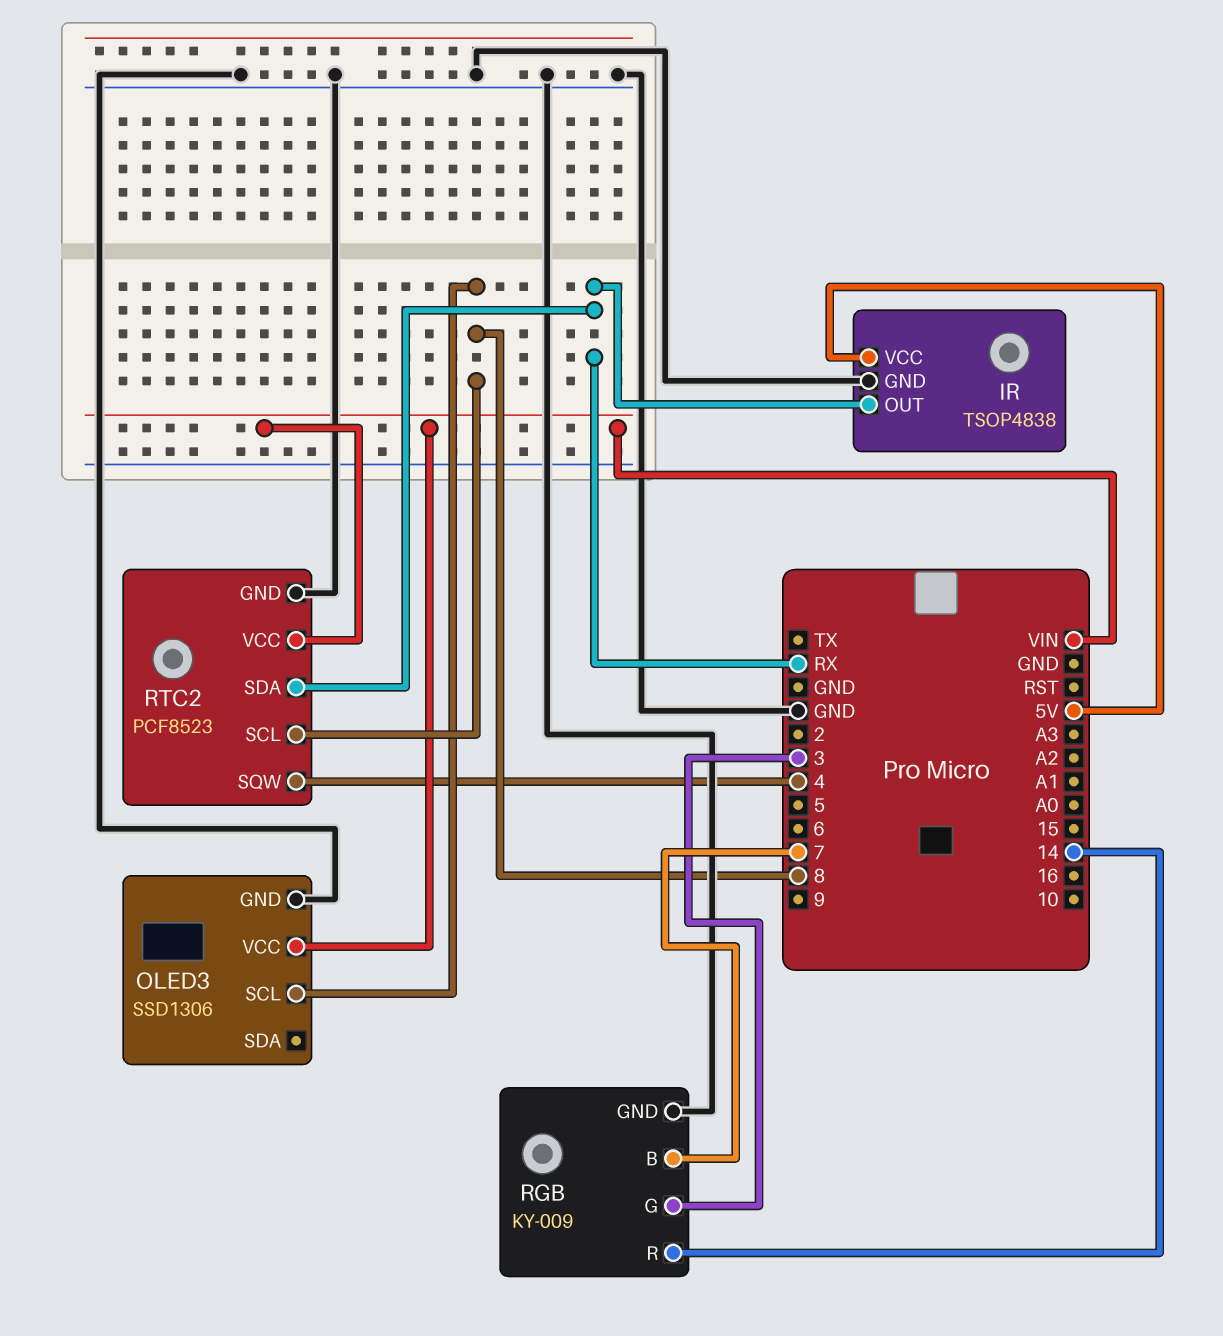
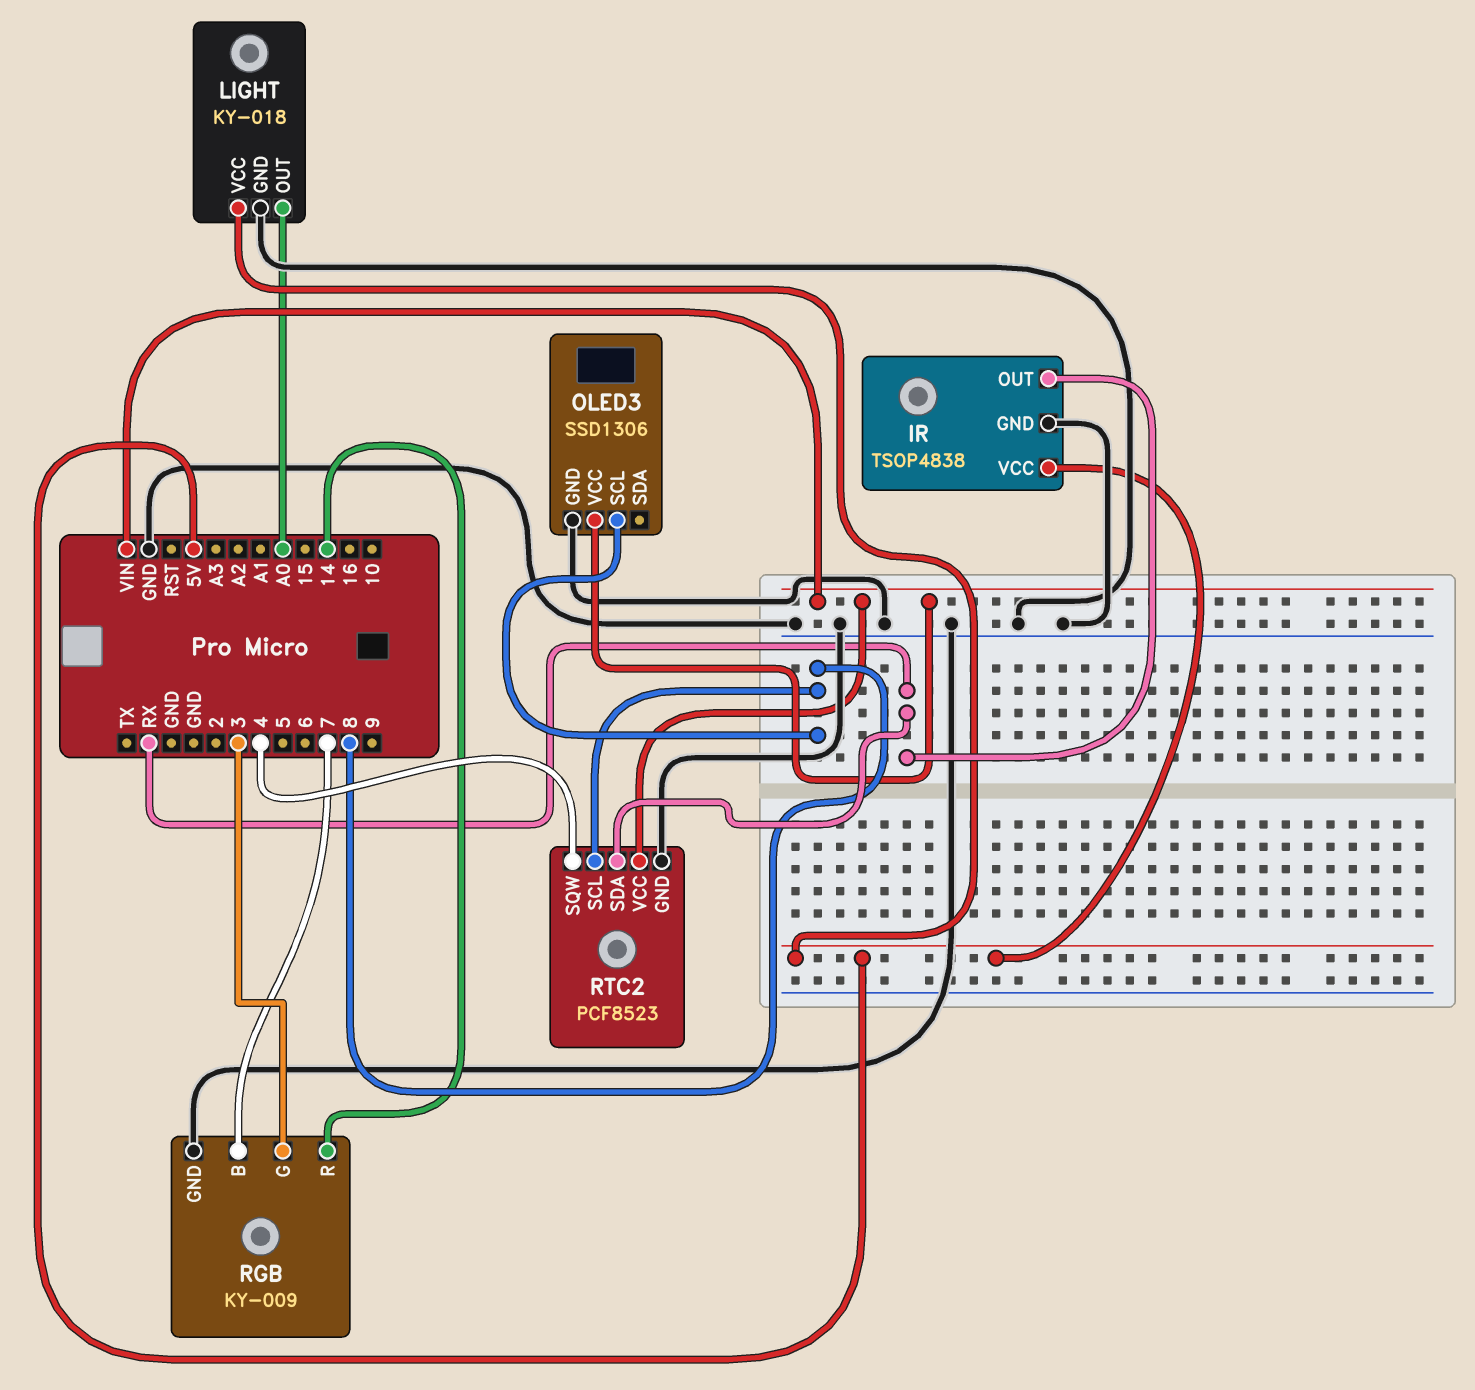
LIGHT: none -> KY-018
LIGHT pin GND: none -> GND
LIGHT pin OUT: none -> A0
LIGHT pin VCC: none -> 5V

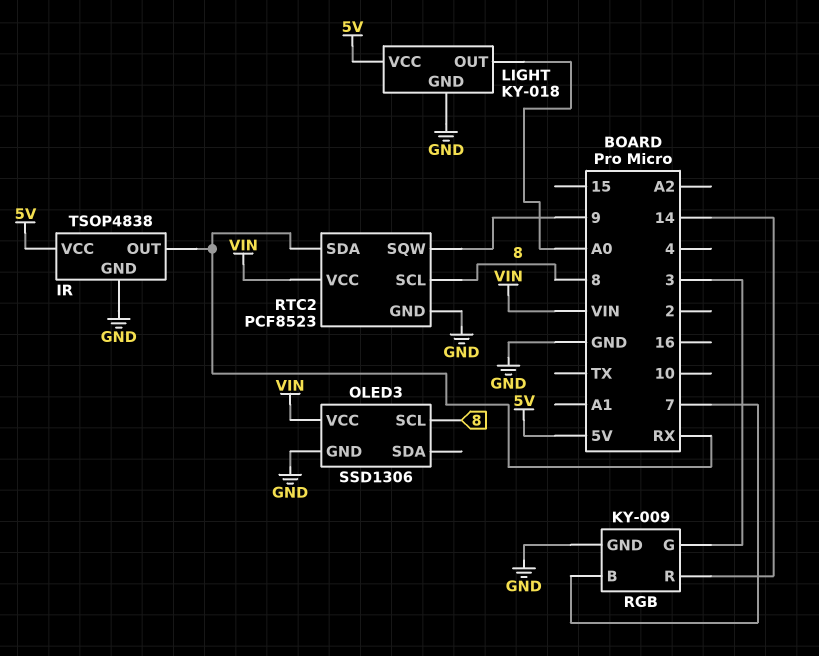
RTC2 pin SQW: 4 -> 9

